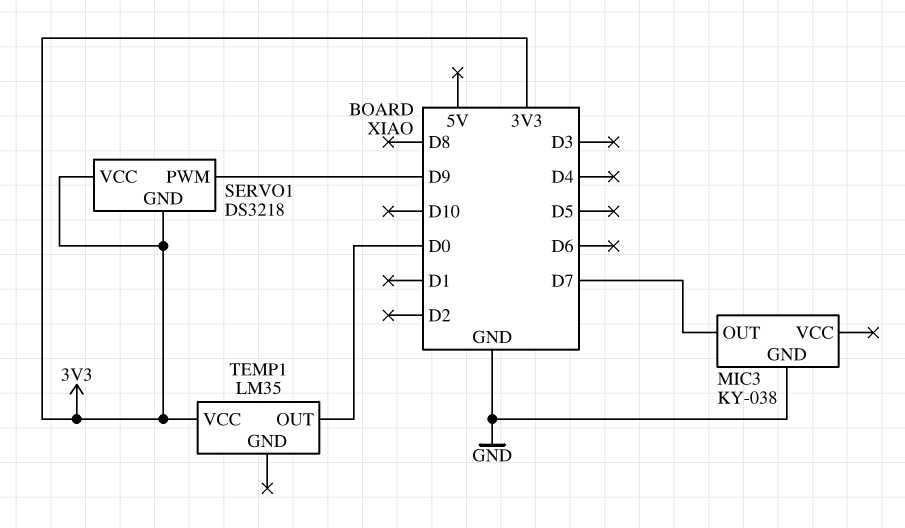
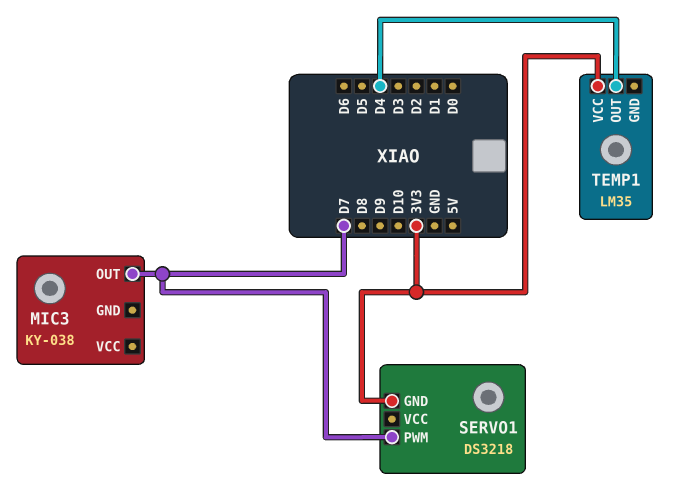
MIC3 pin GND: GND -> none
SERVO1 pin PWM: D9 -> D7
SERVO1 pin VCC: 3V3 -> none
TEMP1 pin OUT: D0 -> D4

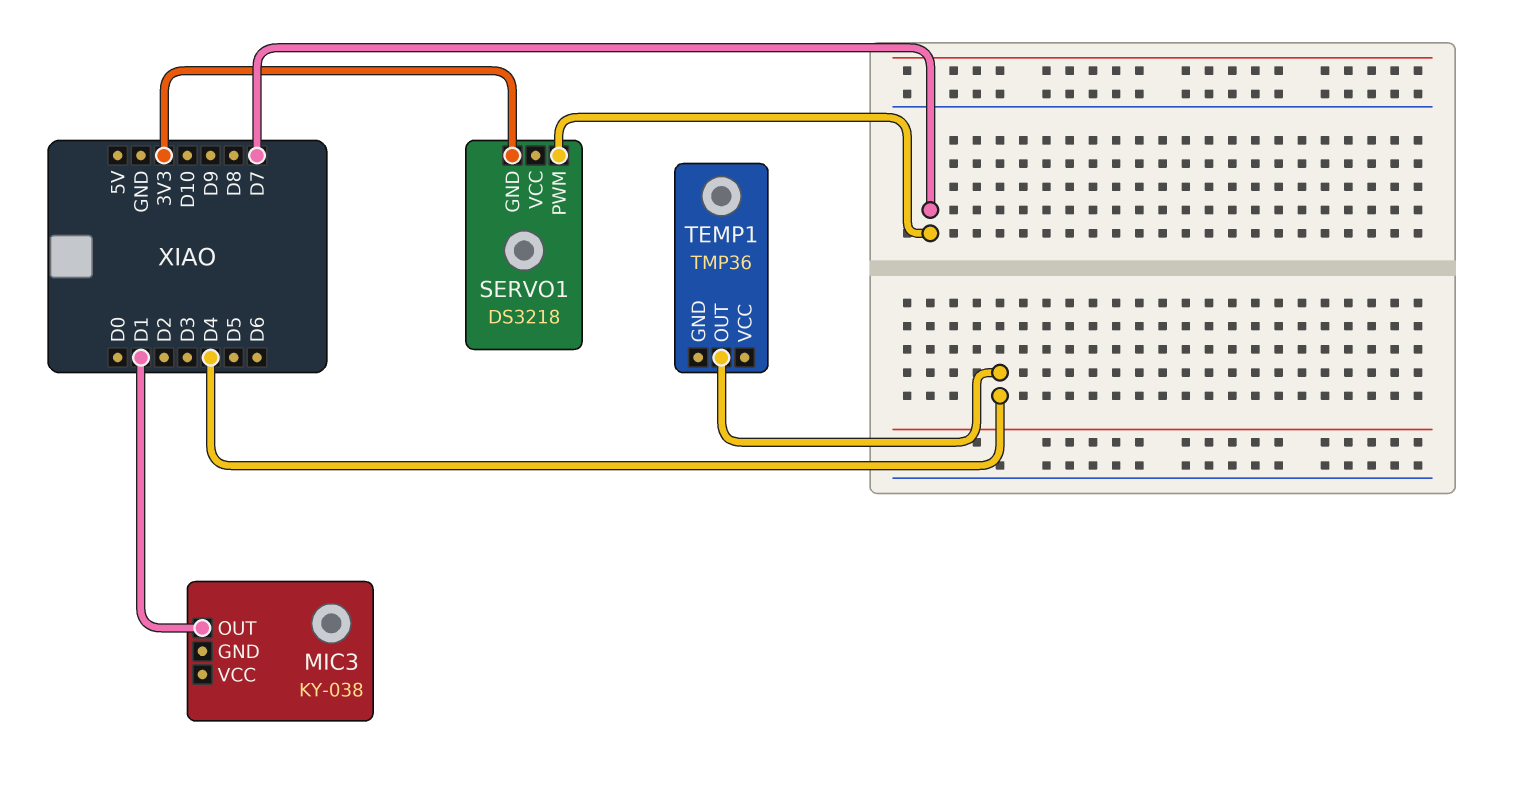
MIC3 pin OUT: D7 -> D1
TEMP1: LM35 -> TMP36
TEMP1 pin VCC: 3V3 -> none

